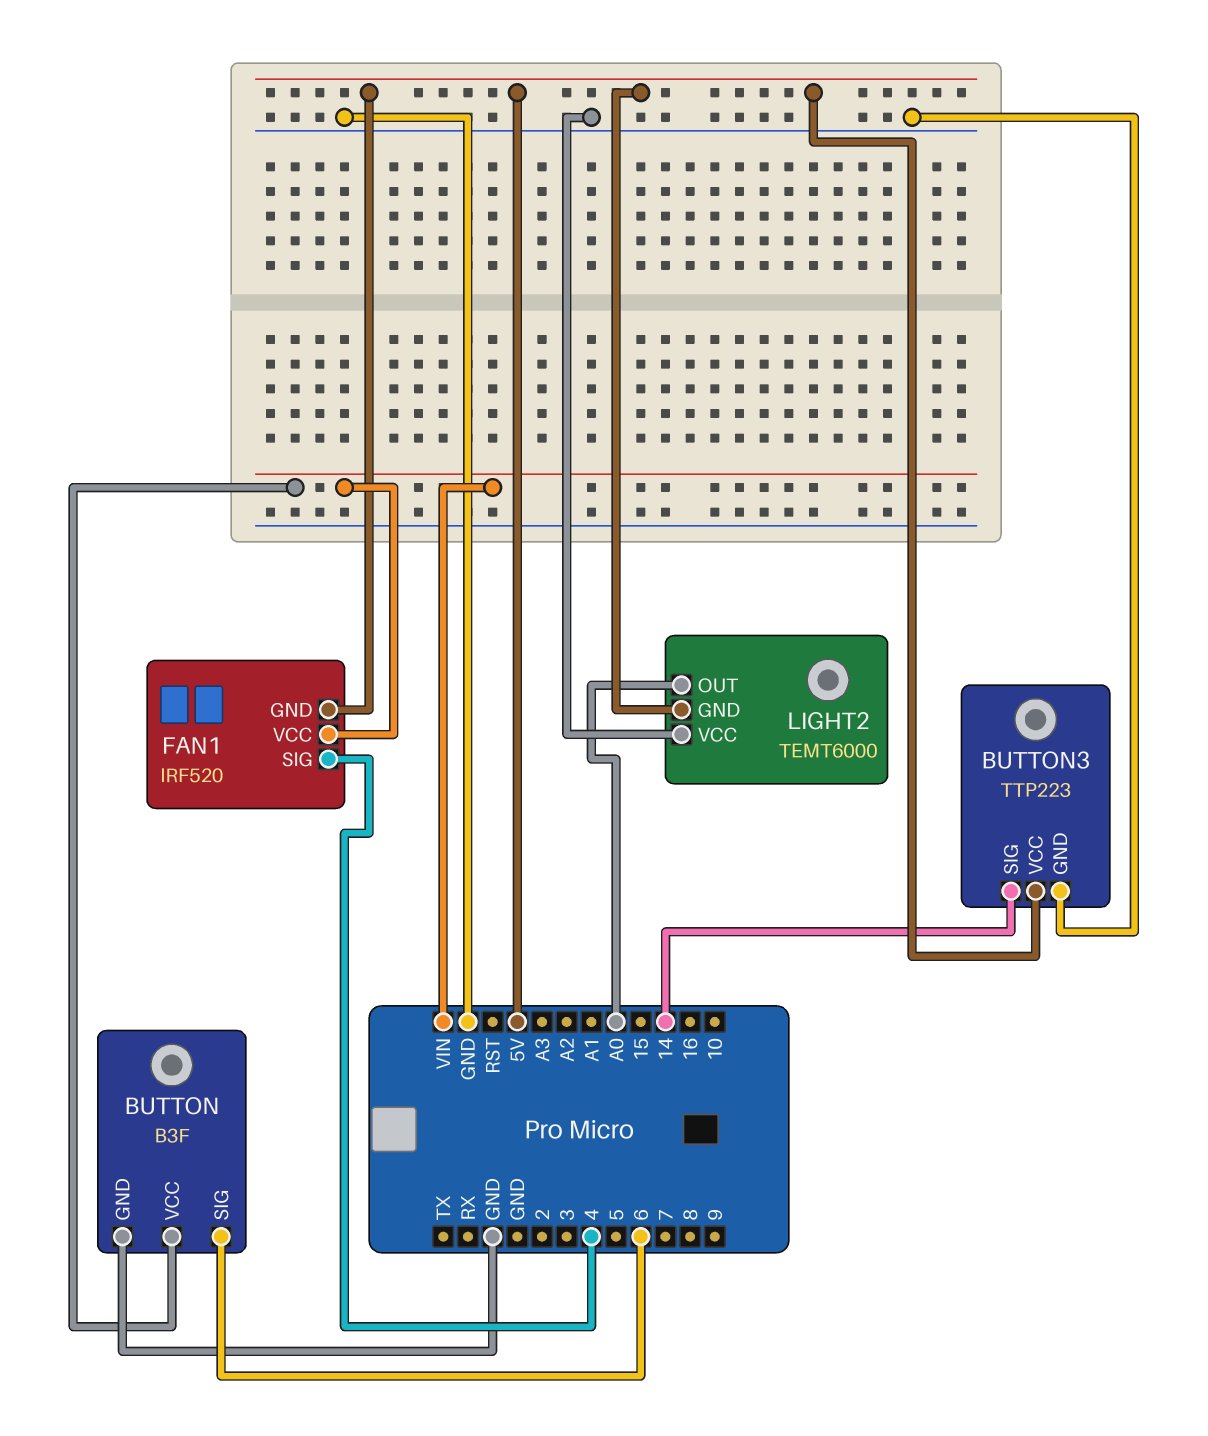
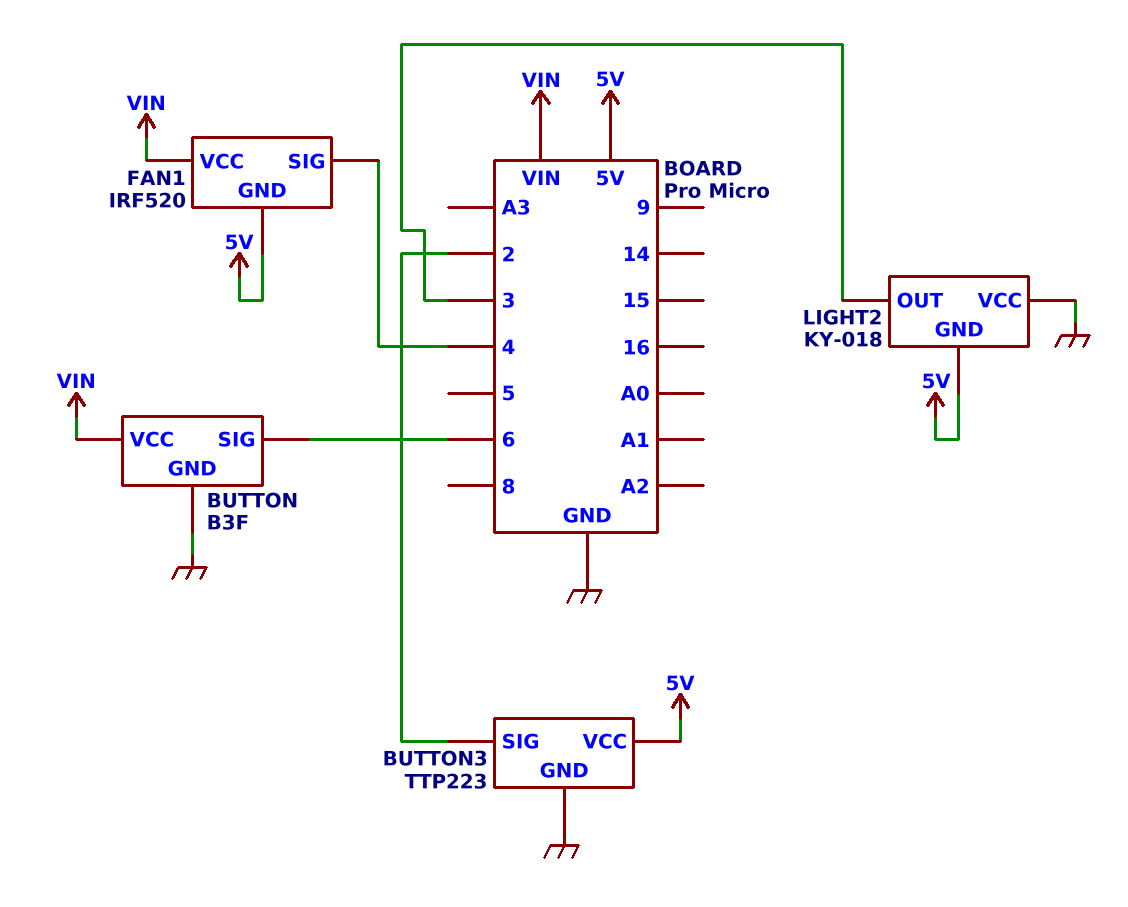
BUTTON3 pin SIG: 14 -> 2
LIGHT2: TEMT6000 -> KY-018
LIGHT2 pin OUT: A0 -> 3

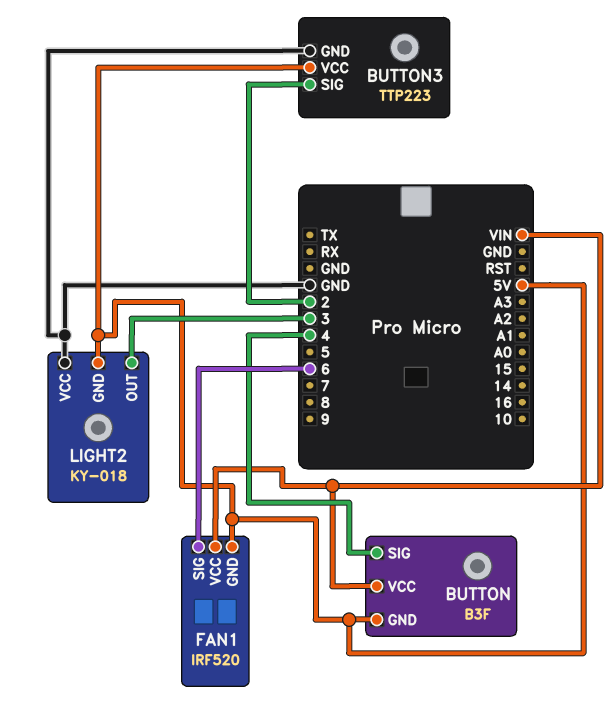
BUTTON pin GND: GND -> 5V
BUTTON pin SIG: 6 -> 4
FAN1 pin SIG: 4 -> 6

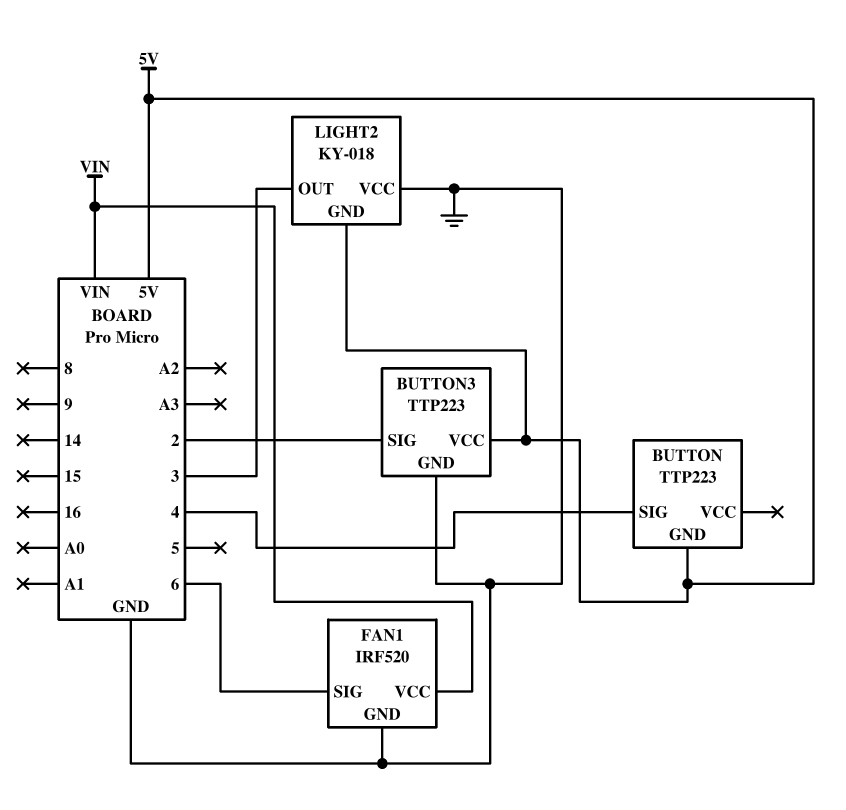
BUTTON: B3F -> TTP223
BUTTON pin VCC: VIN -> none
FAN1 pin GND: 5V -> GND

